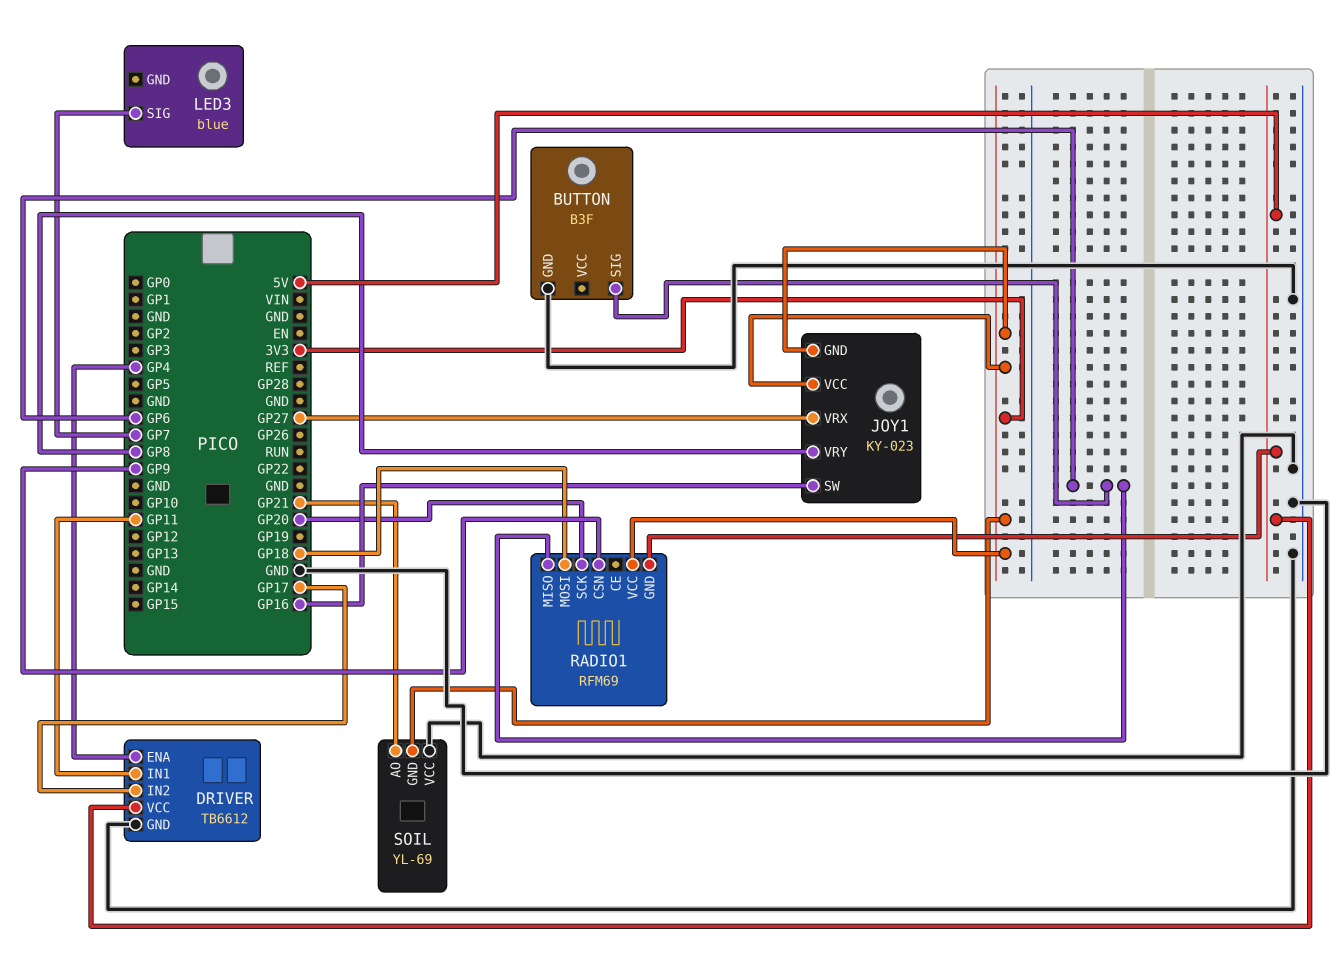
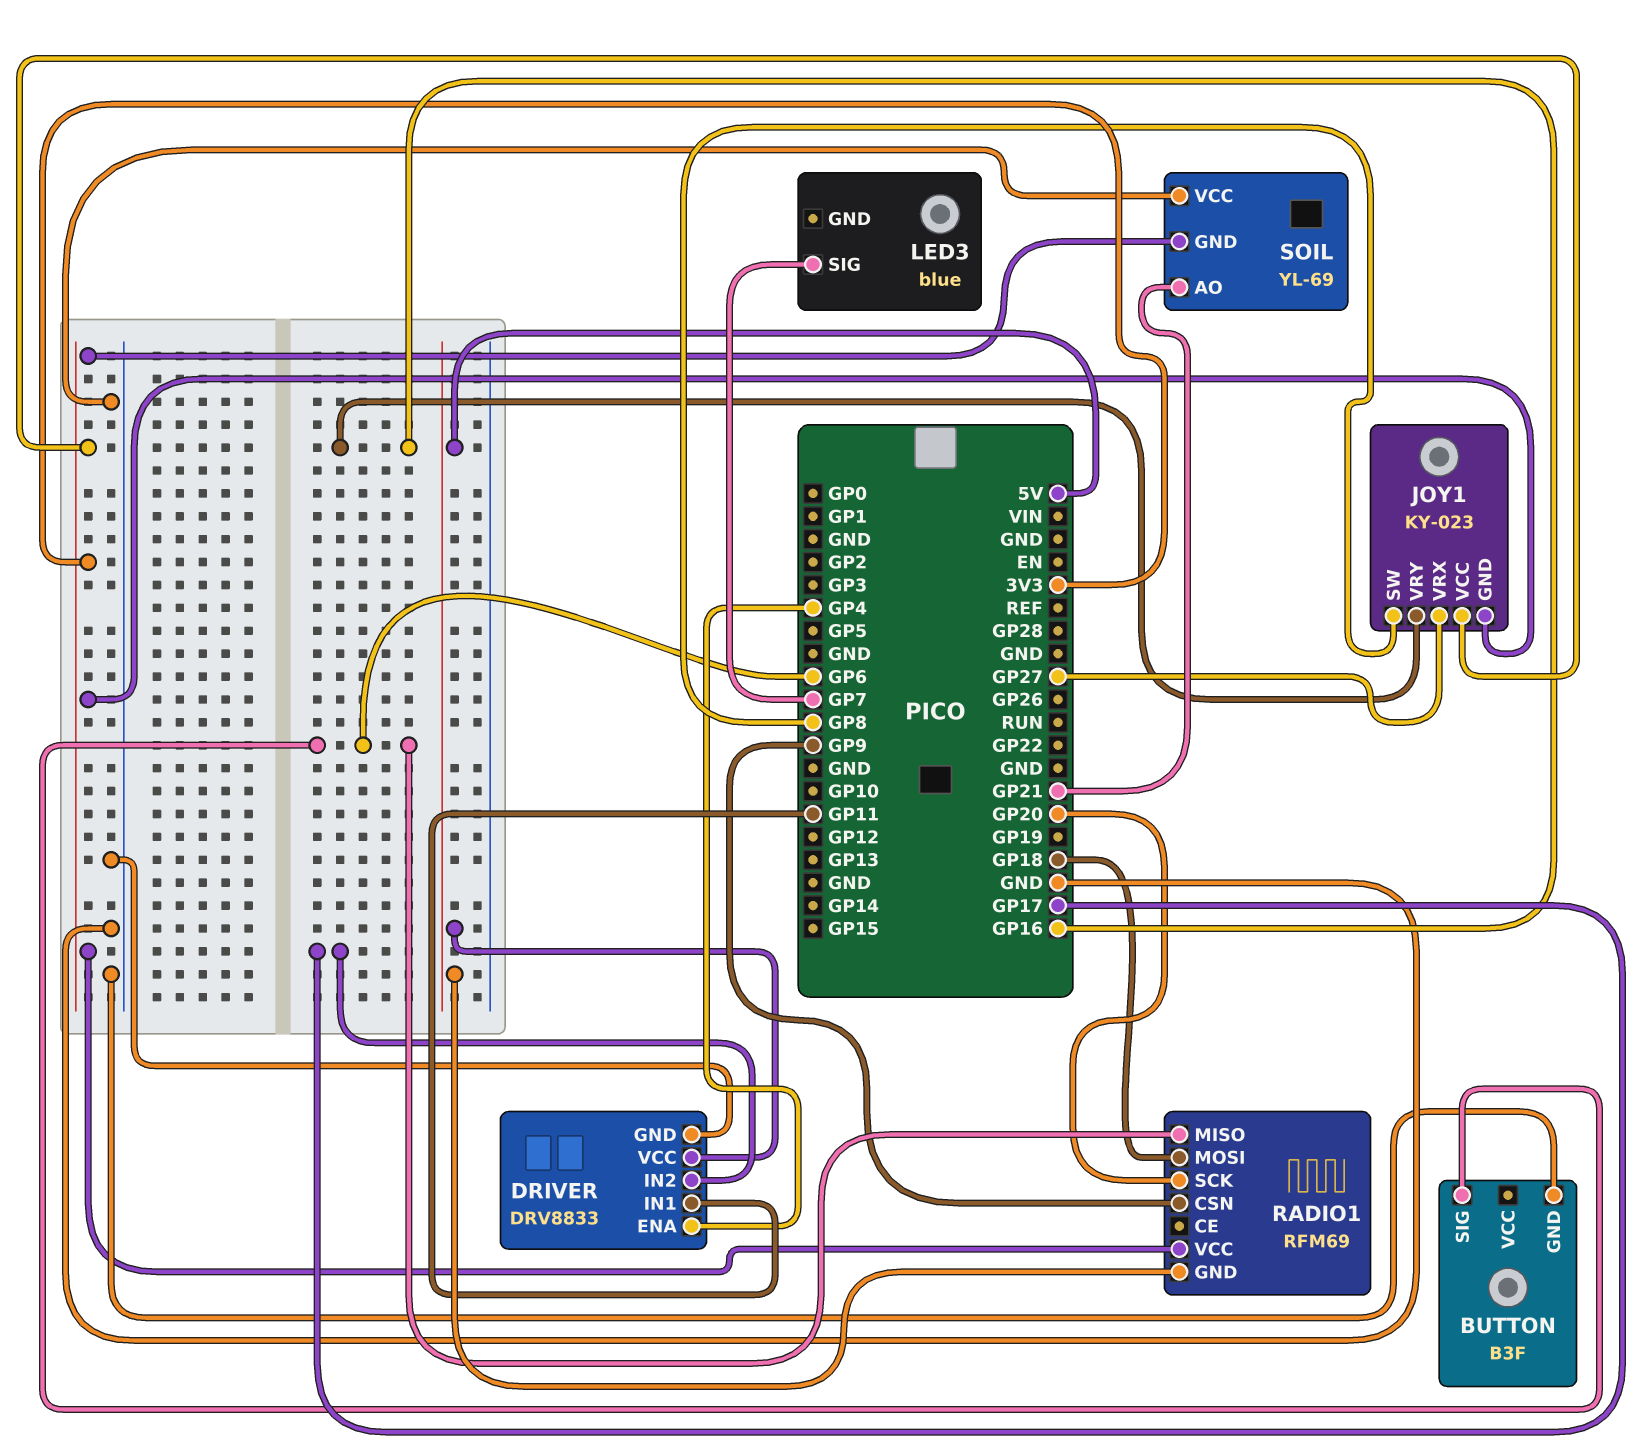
DRIVER: TB6612 -> DRV8833
JOY1 pin SW: GP16 -> GP8
JOY1 pin VRY: GP8 -> GP16

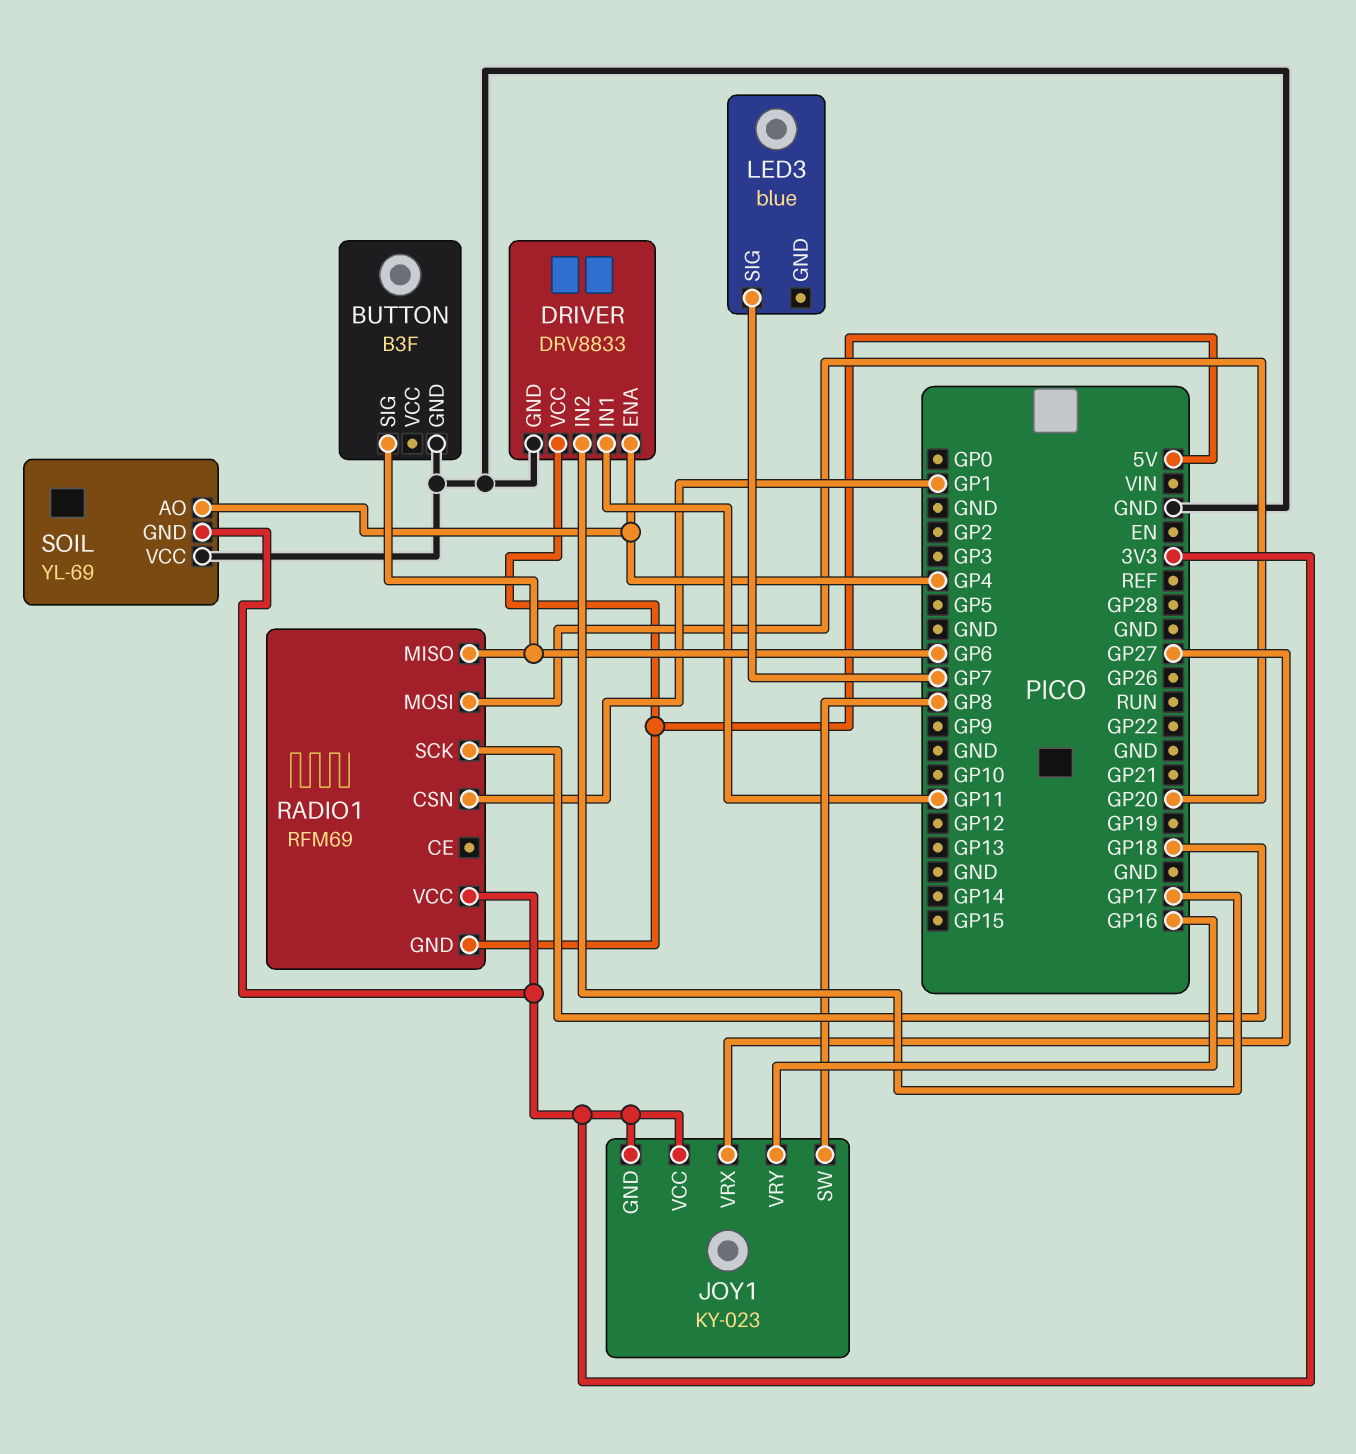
RADIO1 pin CSN: GP9 -> GP1
RADIO1 pin MOSI: GP18 -> GP20
RADIO1 pin SCK: GP20 -> GP18
SOIL pin AO: GP21 -> GP4

